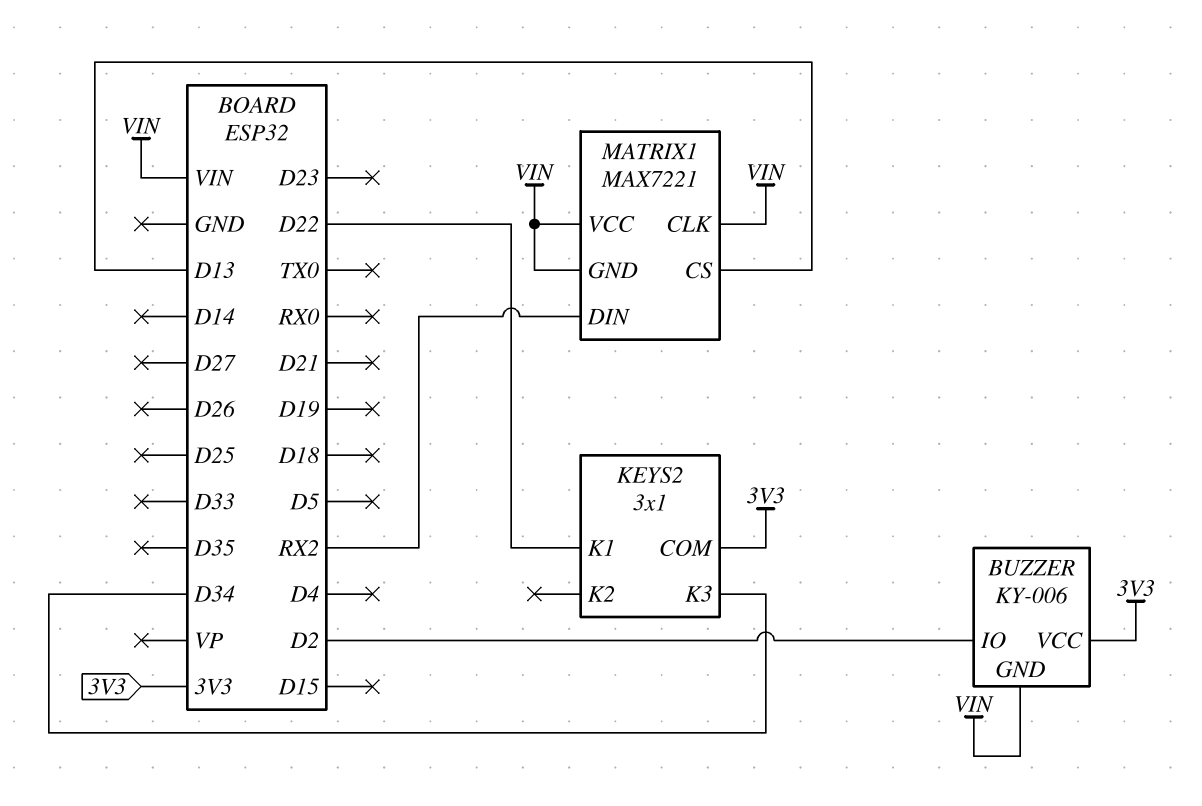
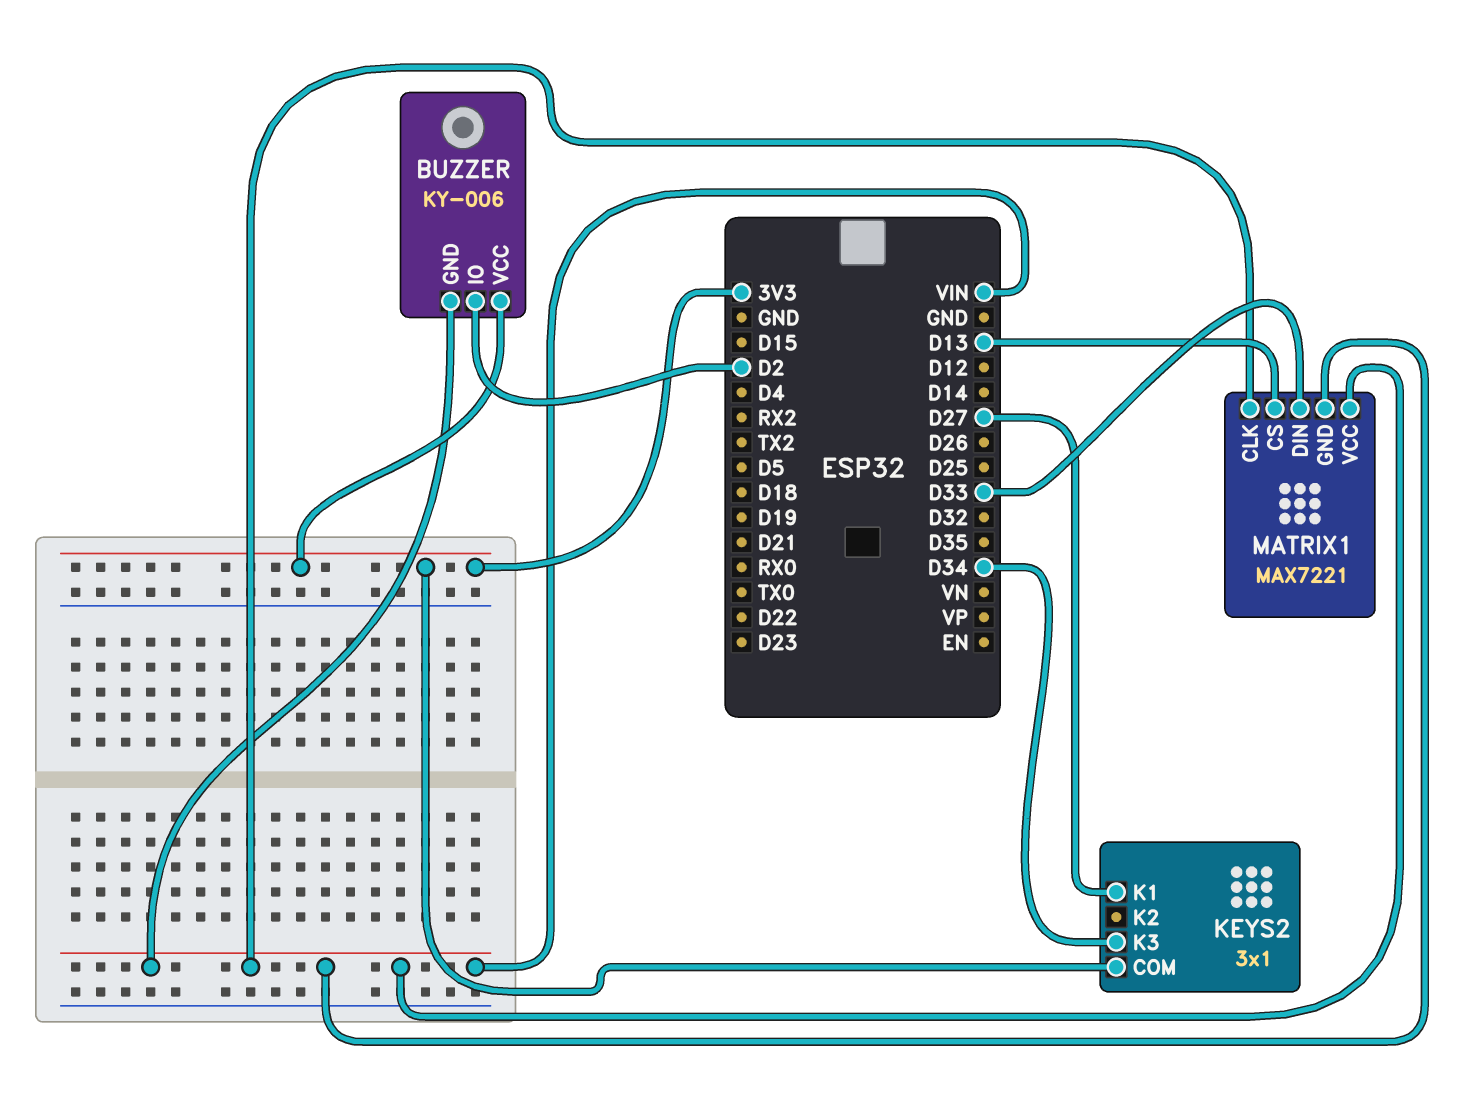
KEYS2 pin K1: D22 -> D27
MATRIX1 pin DIN: RX2 -> D33

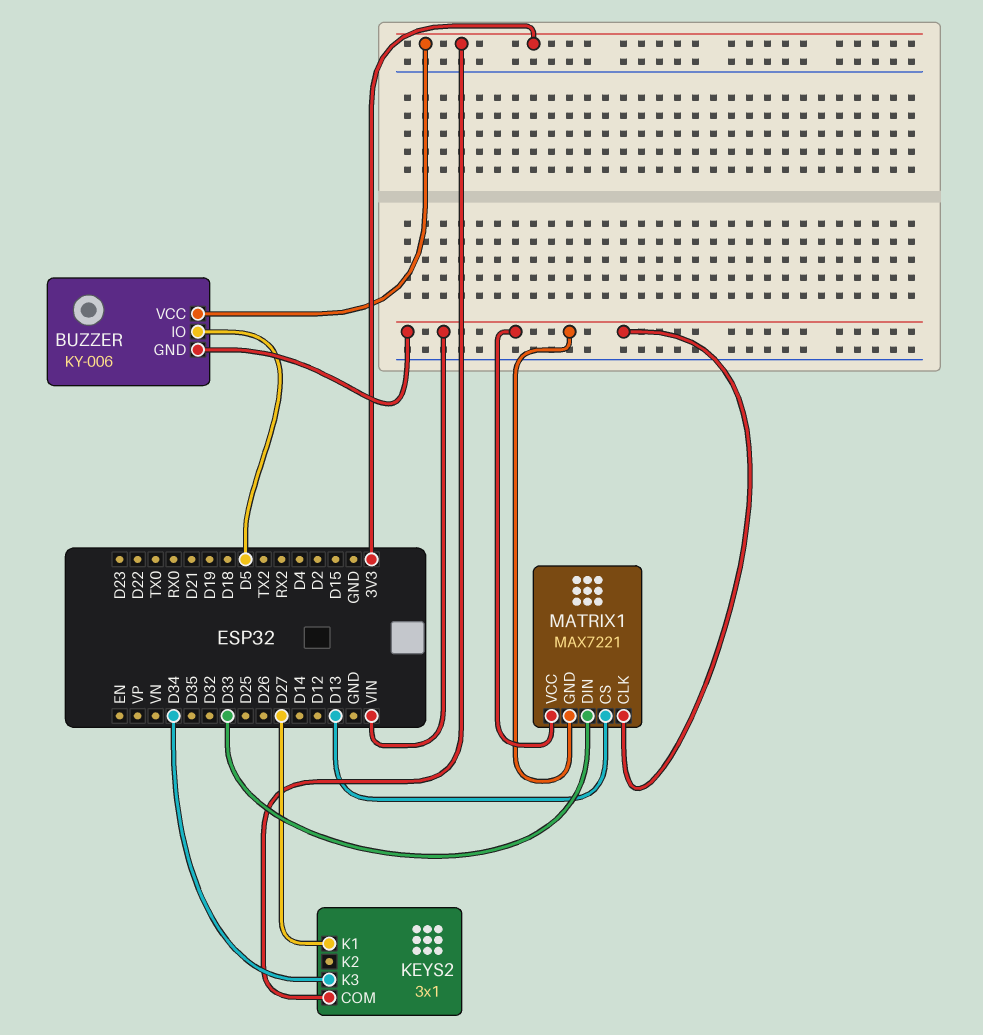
BUZZER pin IO: D2 -> D5

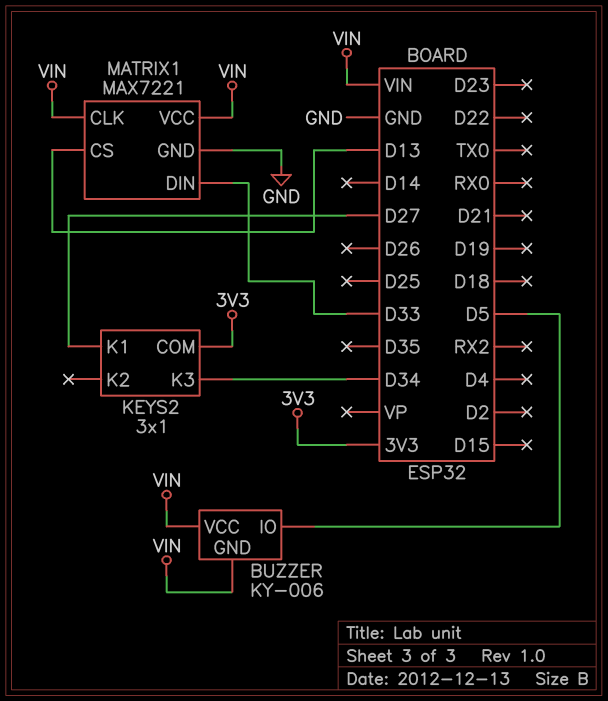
BUZZER pin VCC: 3V3 -> VIN
MATRIX1 pin GND: VIN -> GND

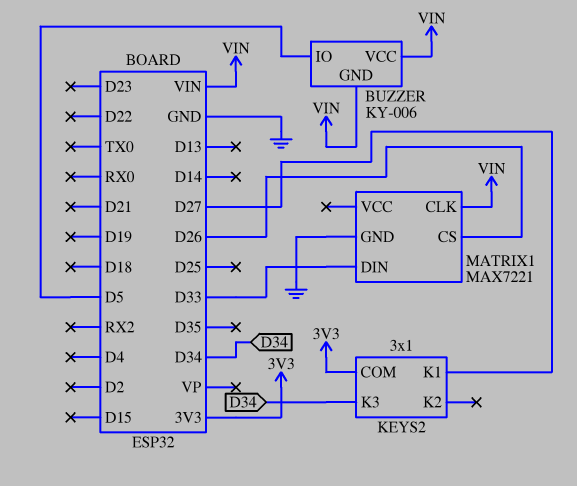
MATRIX1 pin CS: D13 -> D26
MATRIX1 pin VCC: VIN -> none

